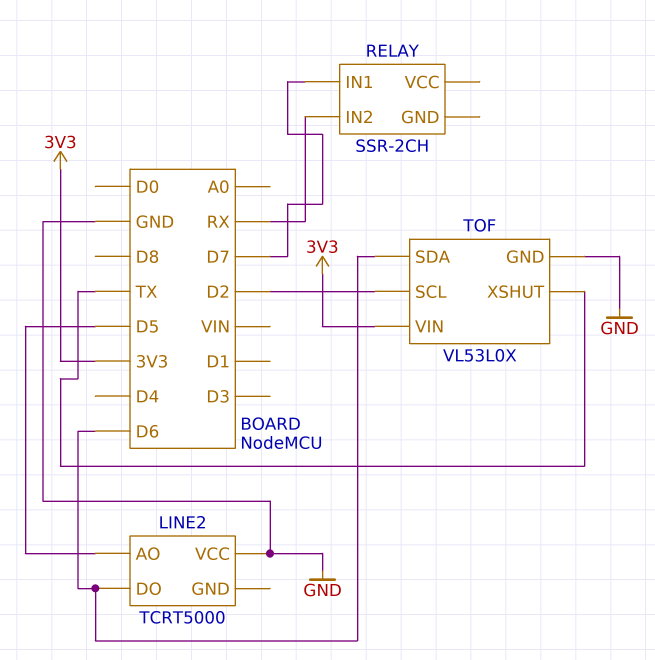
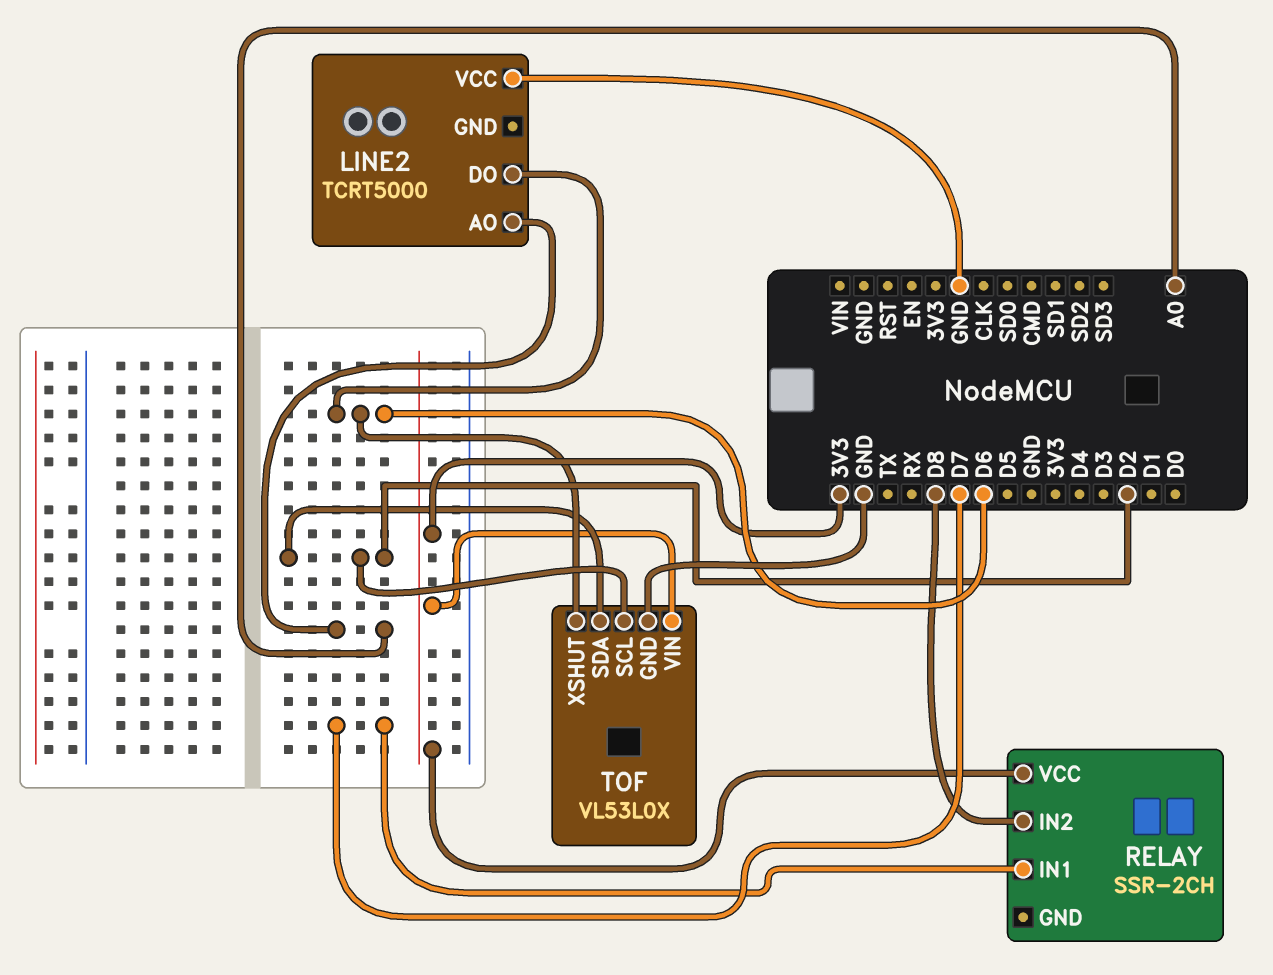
LINE2 pin AO: D5 -> A0
RELAY pin IN2: RX -> D8
RELAY pin VCC: none -> 3V3
TOF pin SDA: D6 -> D2
TOF pin XSHUT: TX -> D6

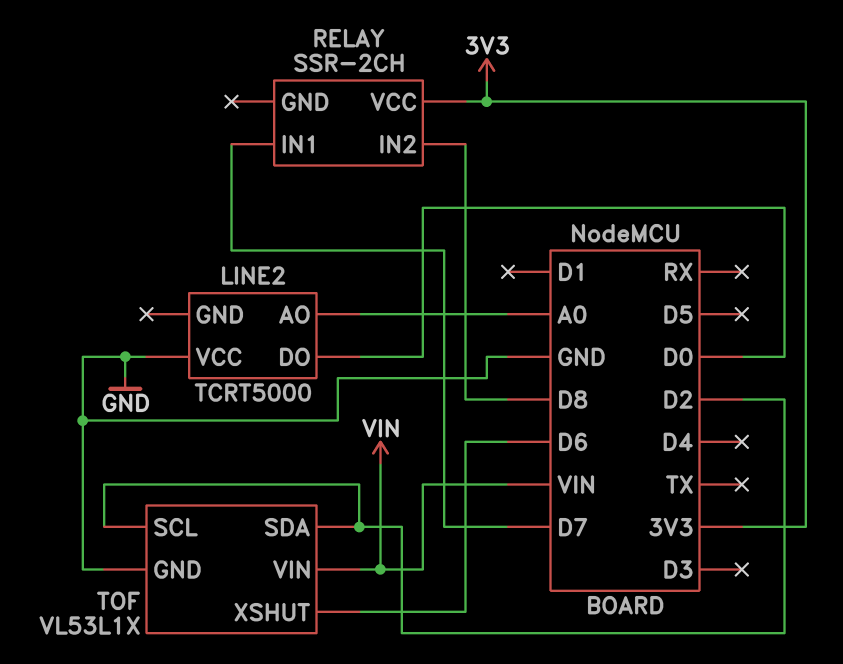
LINE2 pin DO: D6 -> D0
TOF: VL53L0X -> VL53L1X
TOF pin VIN: 3V3 -> VIN

